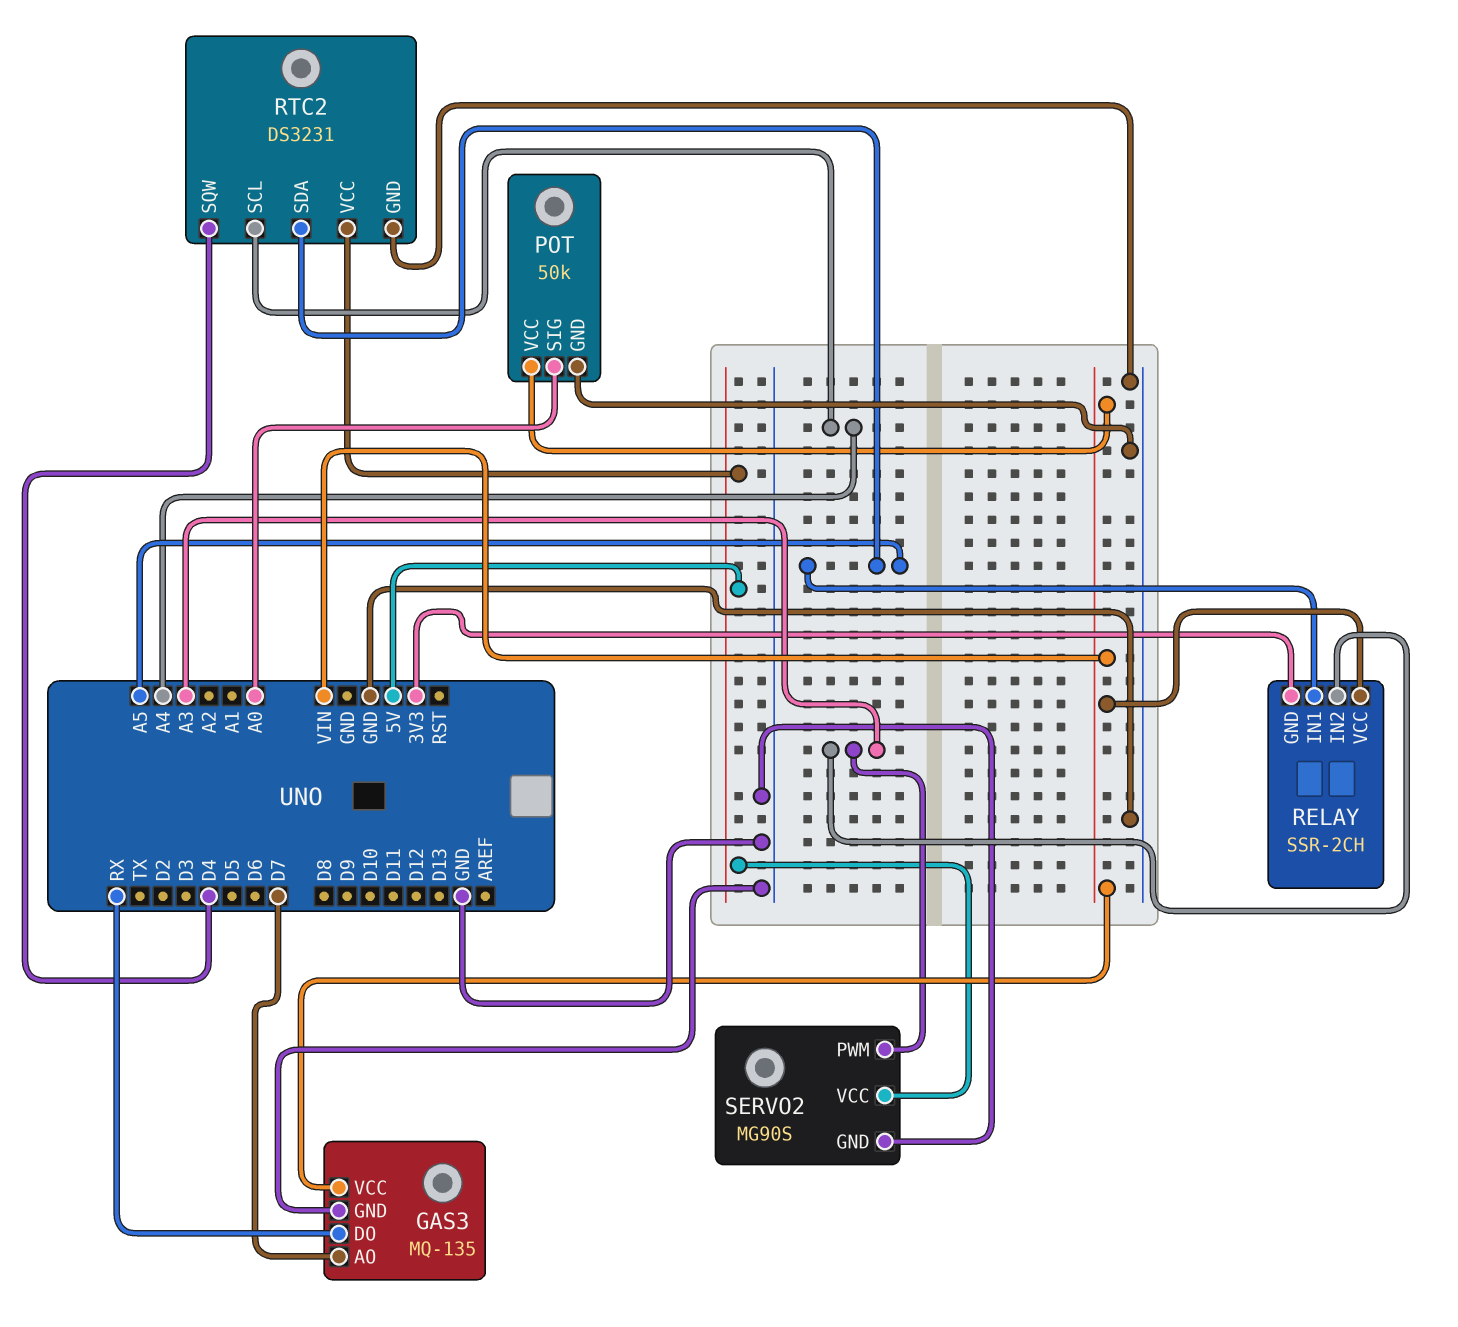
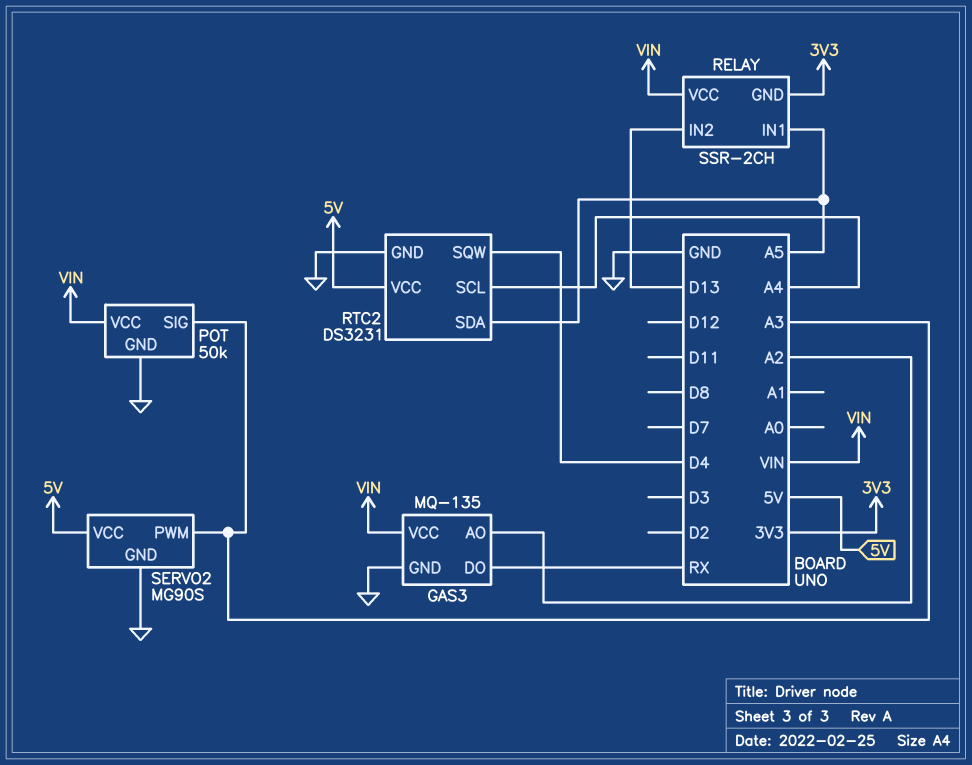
GAS3 pin AO: D7 -> A2
POT pin SIG: A0 -> A3
RELAY pin IN2: A3 -> D13

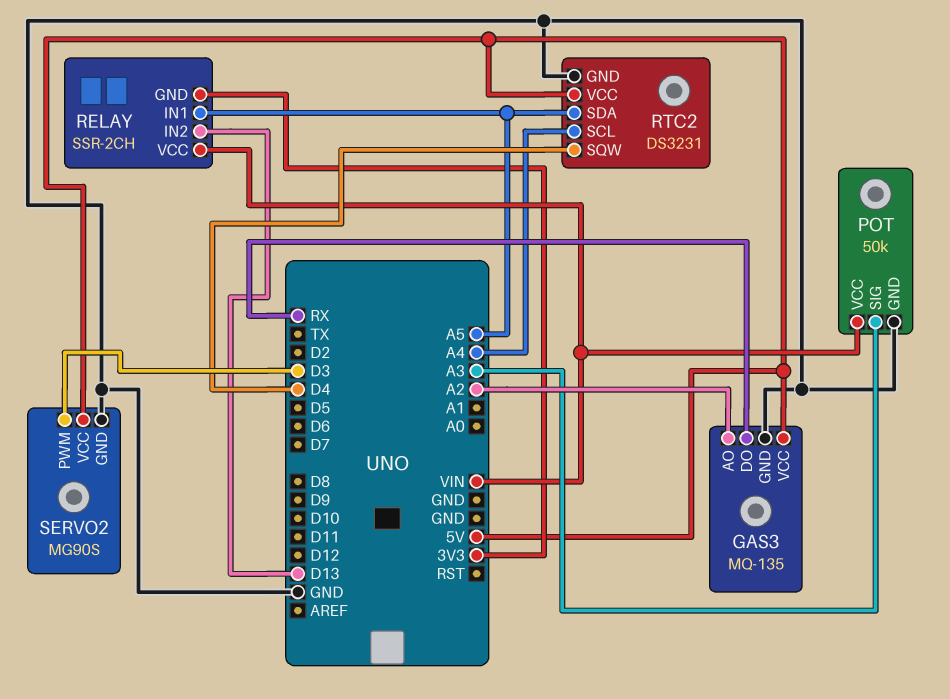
GAS3 pin VCC: VIN -> 5V
SERVO2 pin PWM: A3 -> D3

